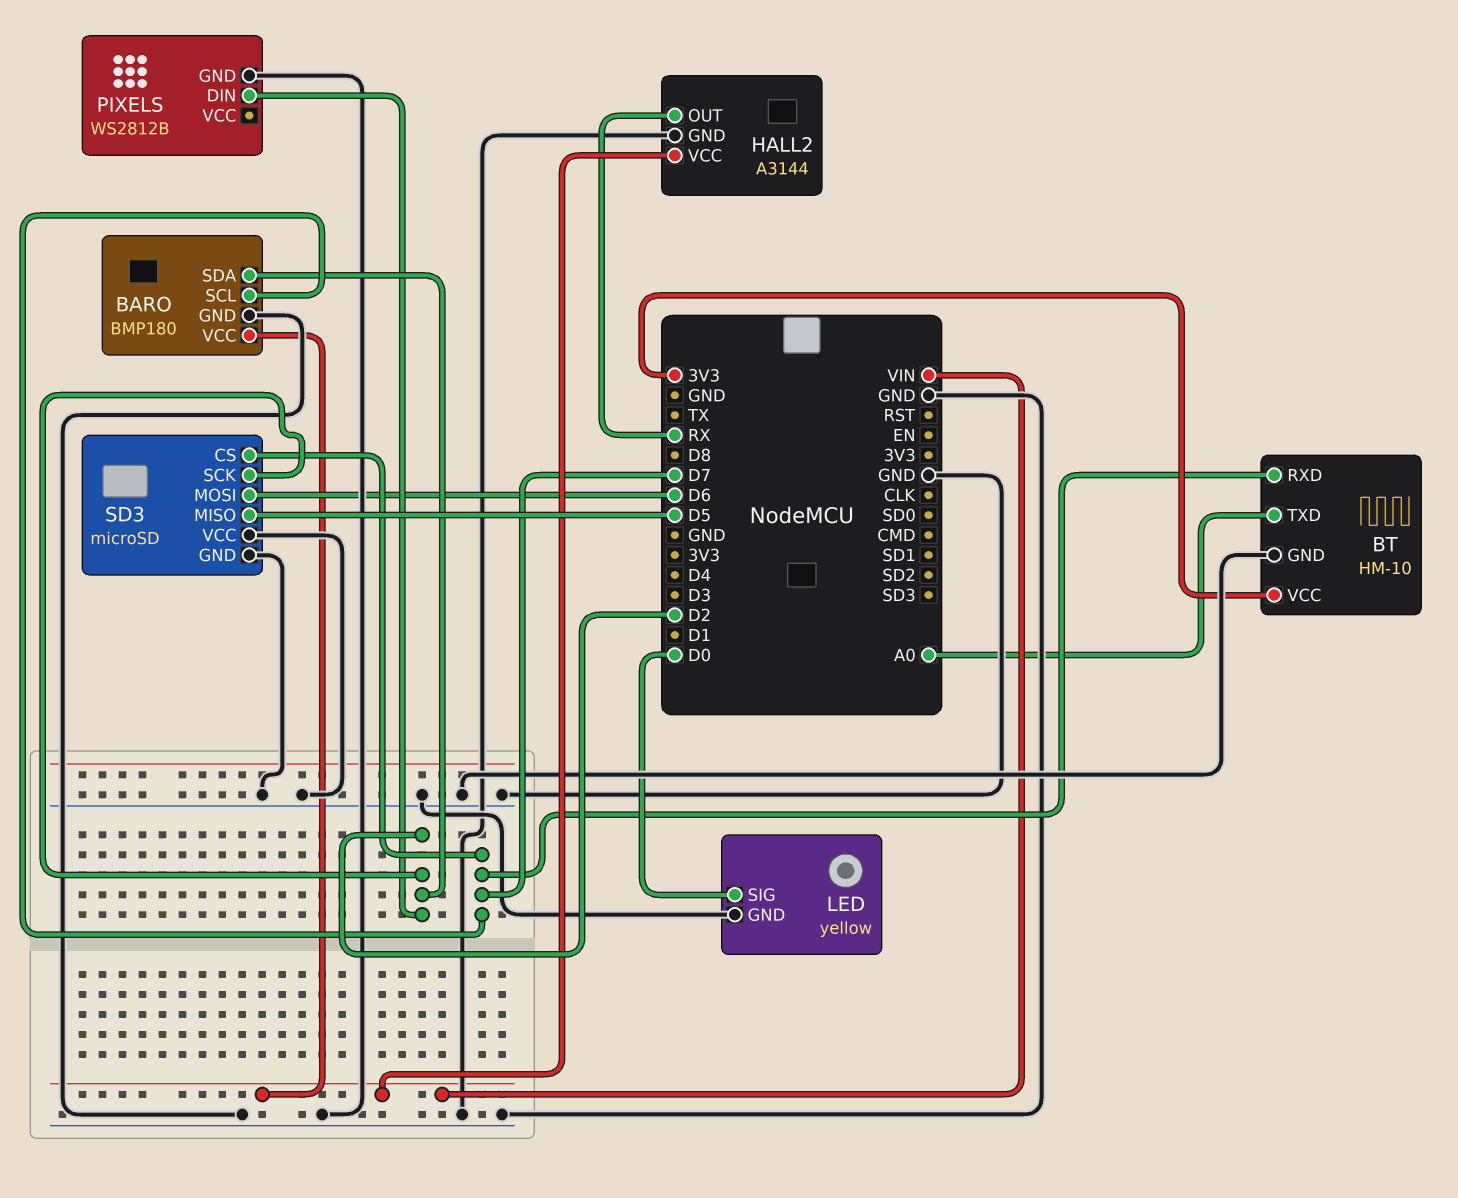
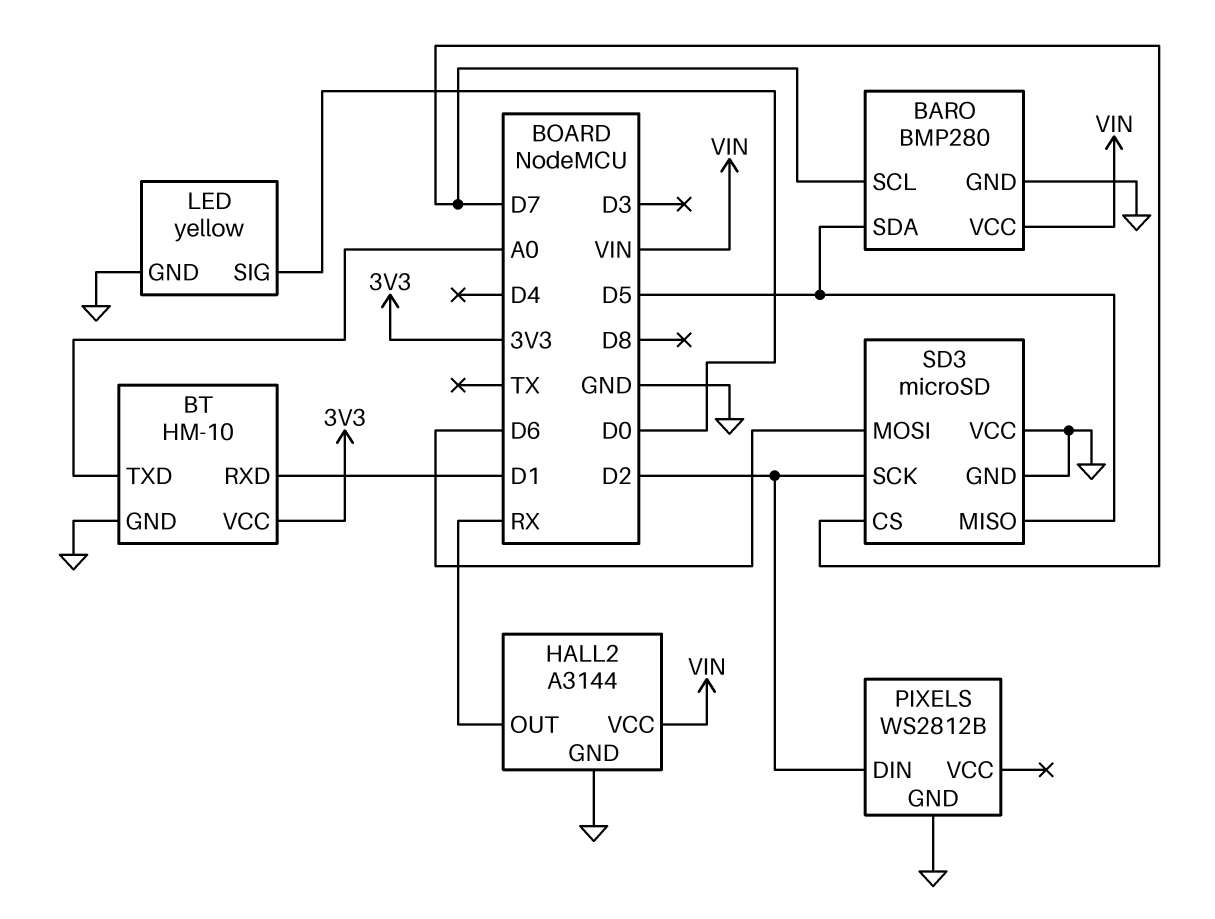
BARO: BMP180 -> BMP280
BARO pin SDA: D2 -> D5
BT pin RXD: D7 -> D1

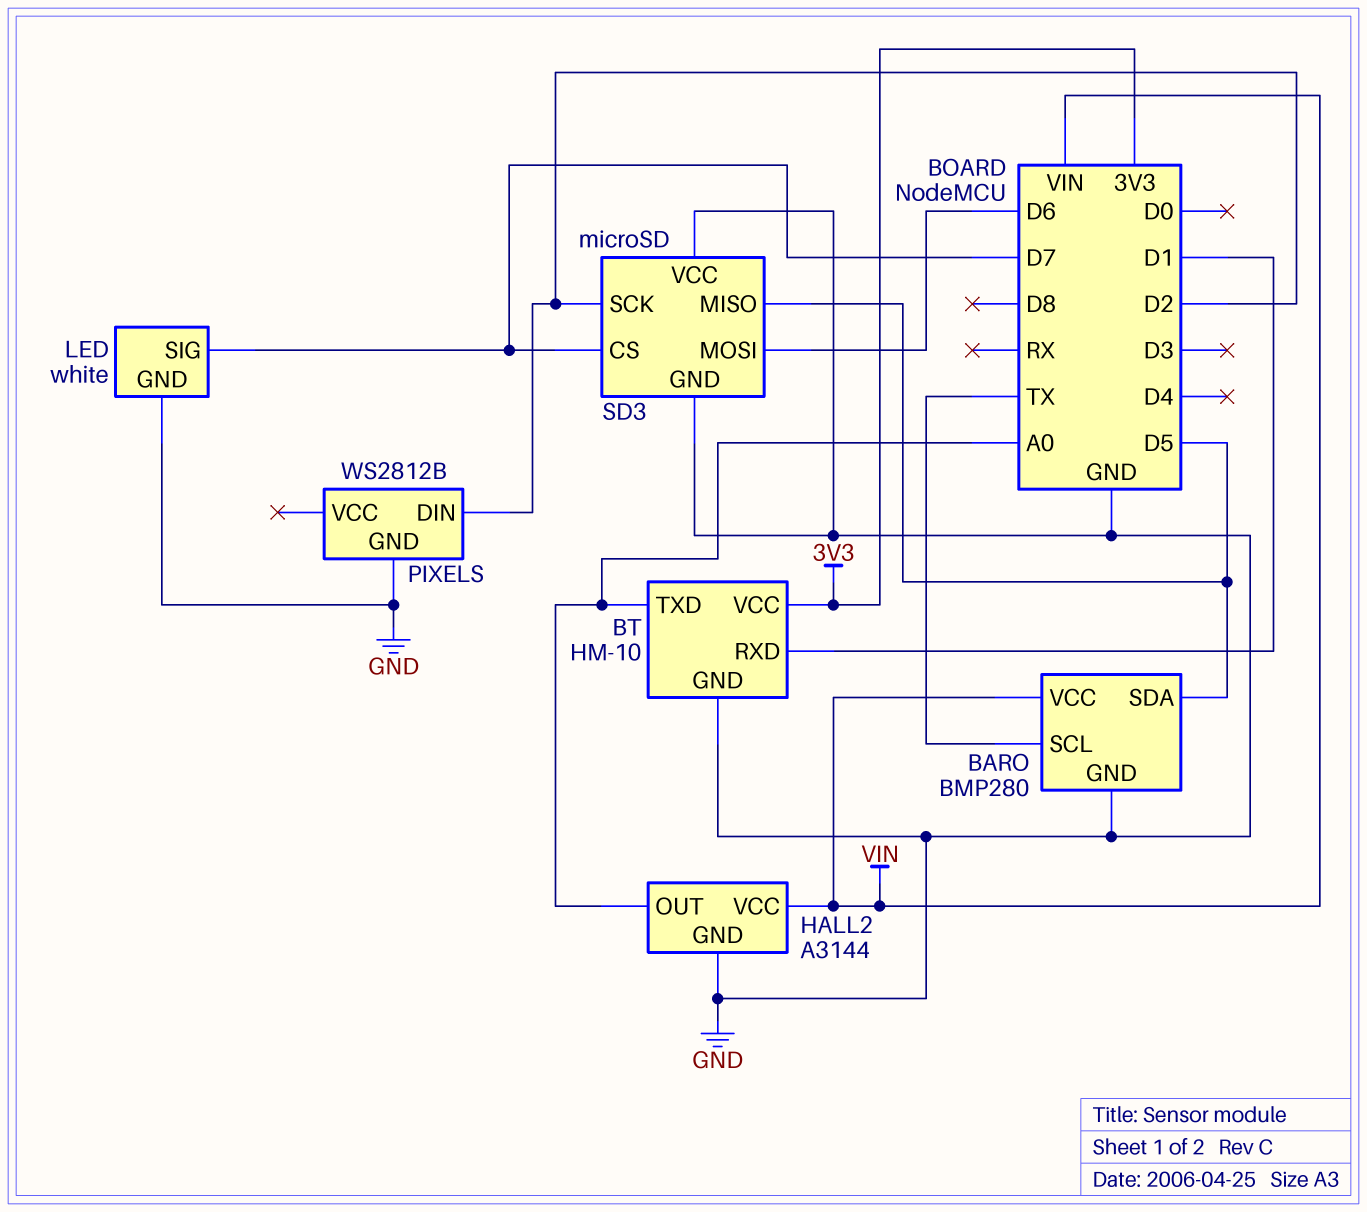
BARO pin SCL: D7 -> TX
HALL2 pin OUT: RX -> A0
LED: yellow -> white
LED pin SIG: D0 -> D7

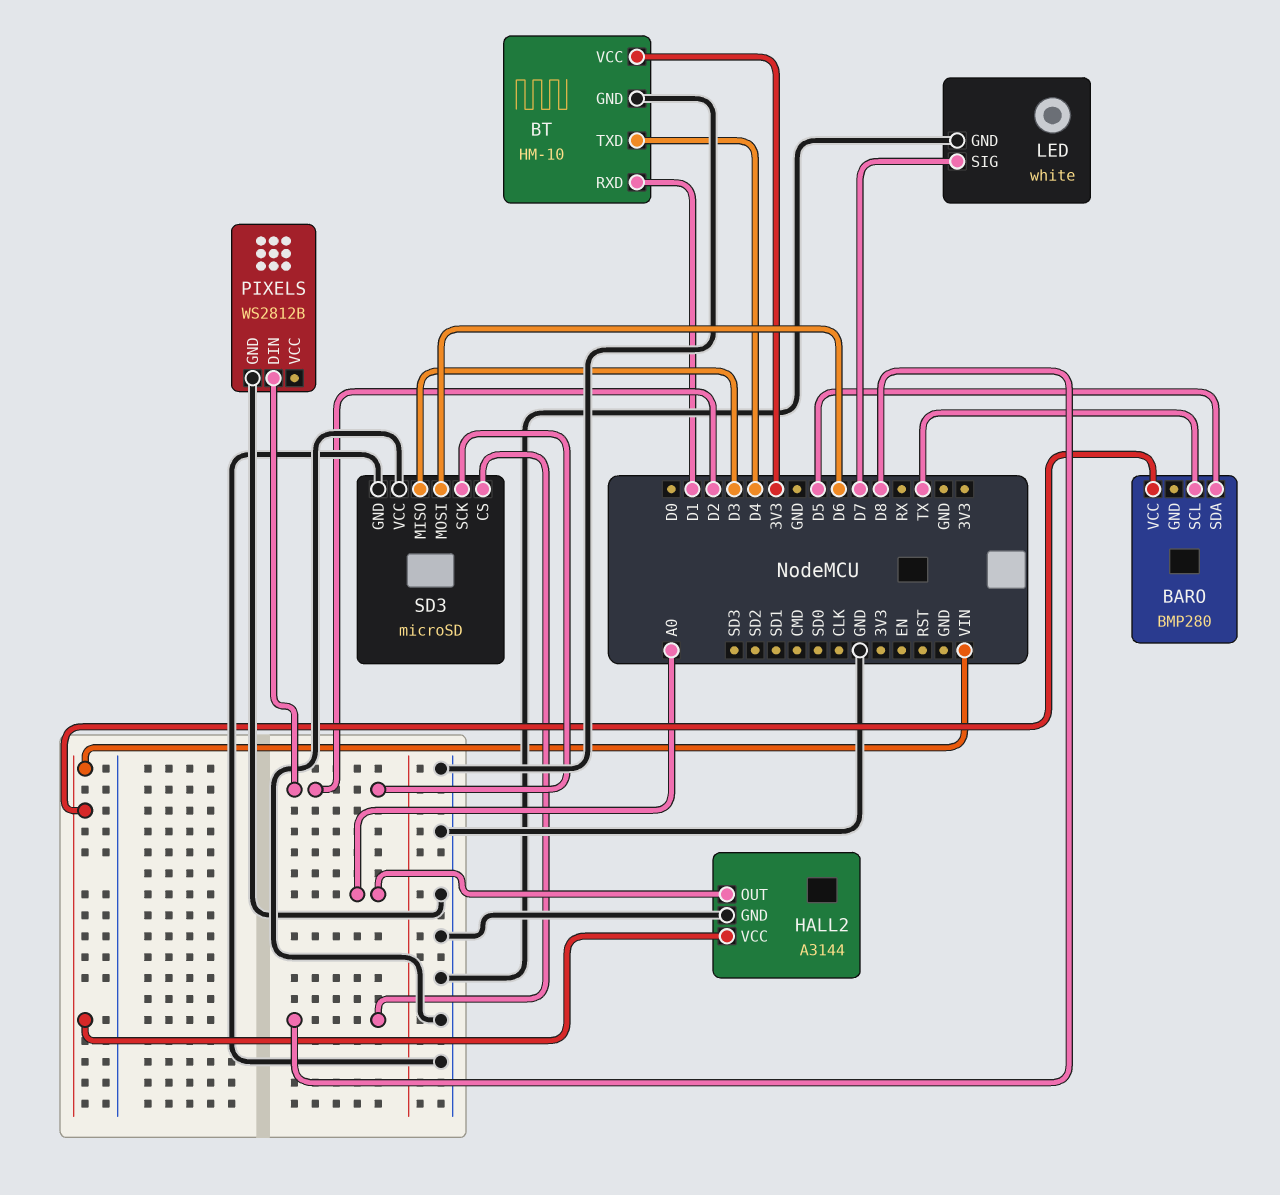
BARO pin GND: GND -> none
BT pin TXD: A0 -> D4
SD3 pin CS: D7 -> D8
SD3 pin MISO: D5 -> D3

